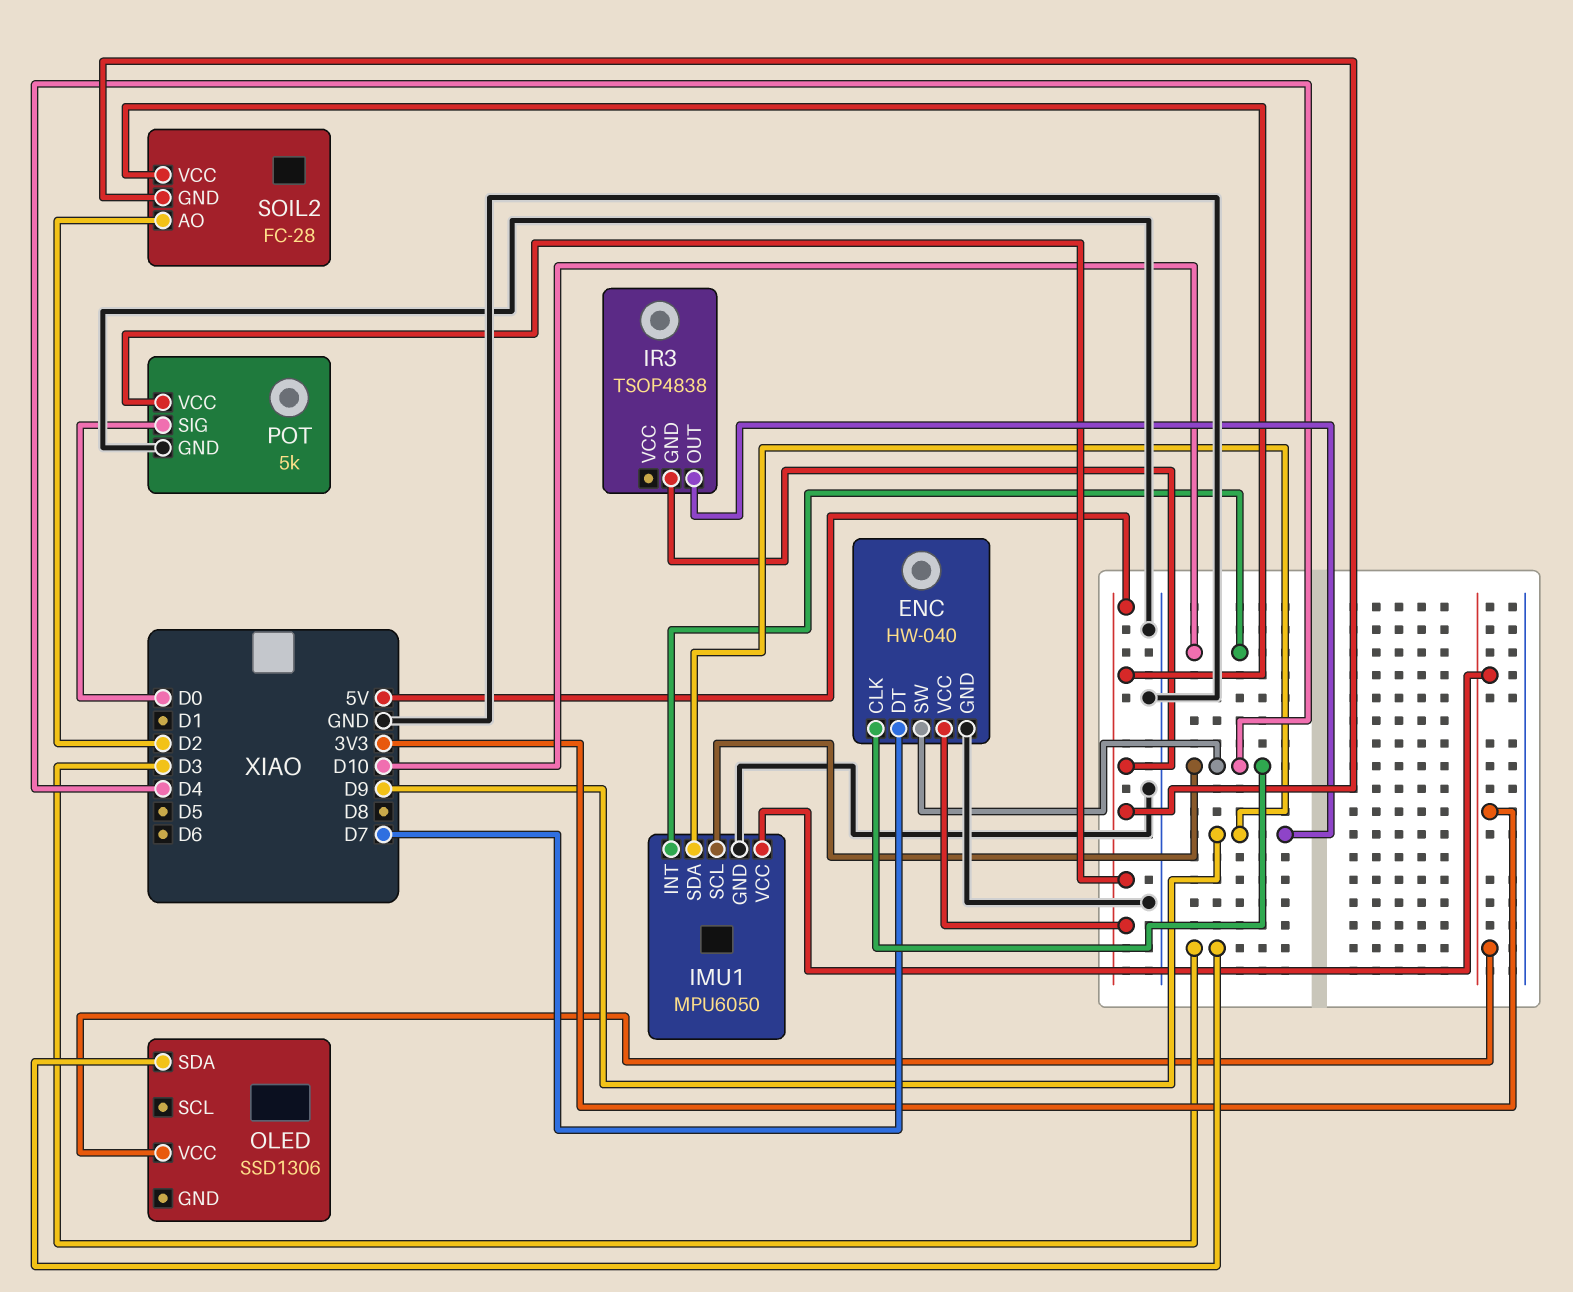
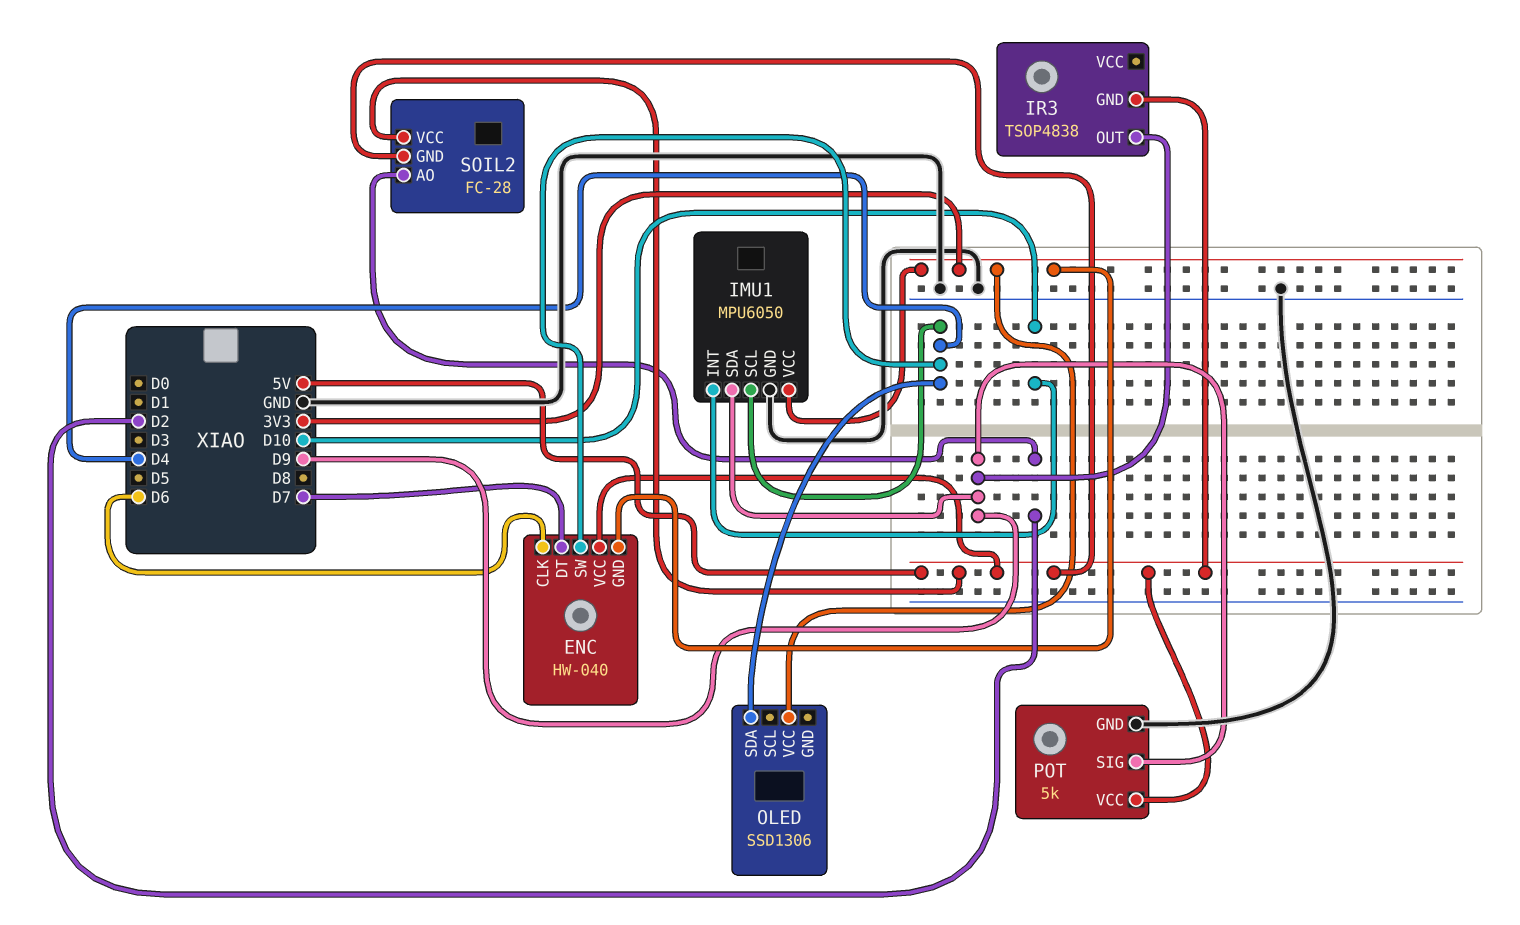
ENC pin CLK: D4 -> D6
ENC pin GND: GND -> 3V3
OLED pin SDA: D3 -> D4
POT pin SIG: D0 -> D9

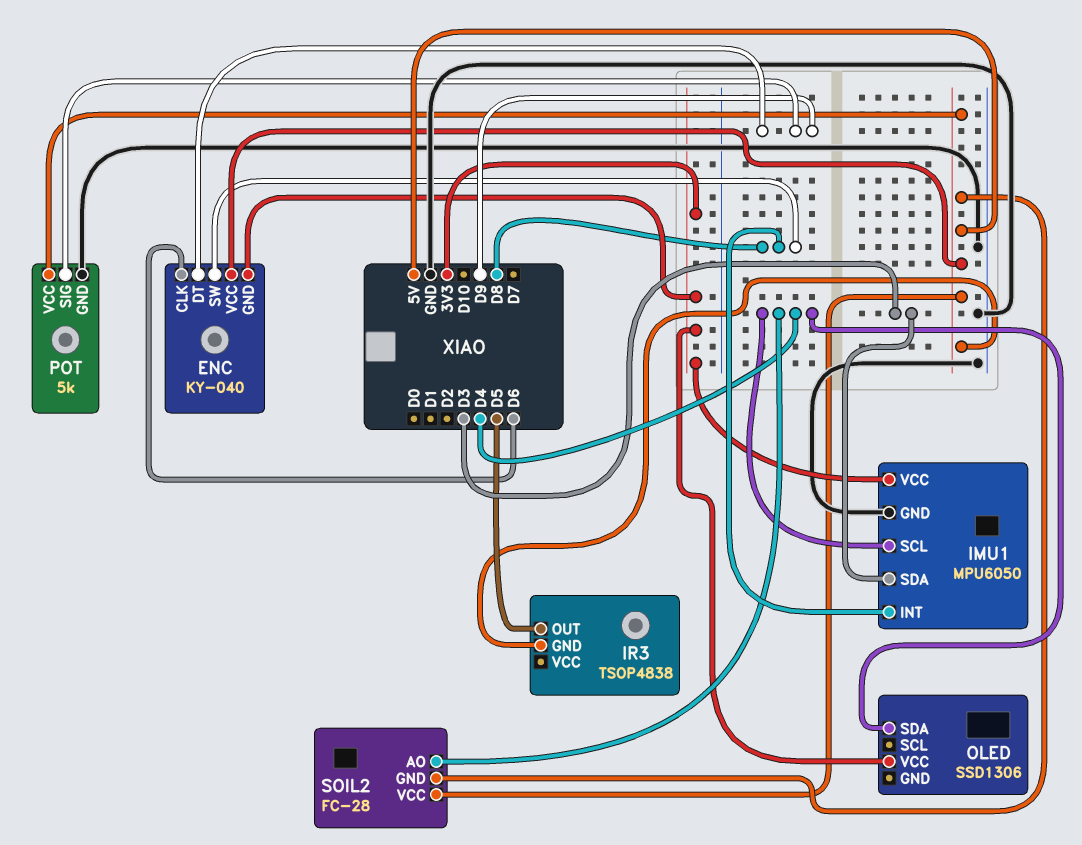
ENC: HW-040 -> KY-040
ENC pin DT: D7 -> D9
ENC pin SW: D4 -> D8
IMU1 pin INT: D10 -> D8
IMU1 pin SDA: D9 -> D3
IR3 pin OUT: D9 -> D5
SOIL2 pin AO: D2 -> D4

